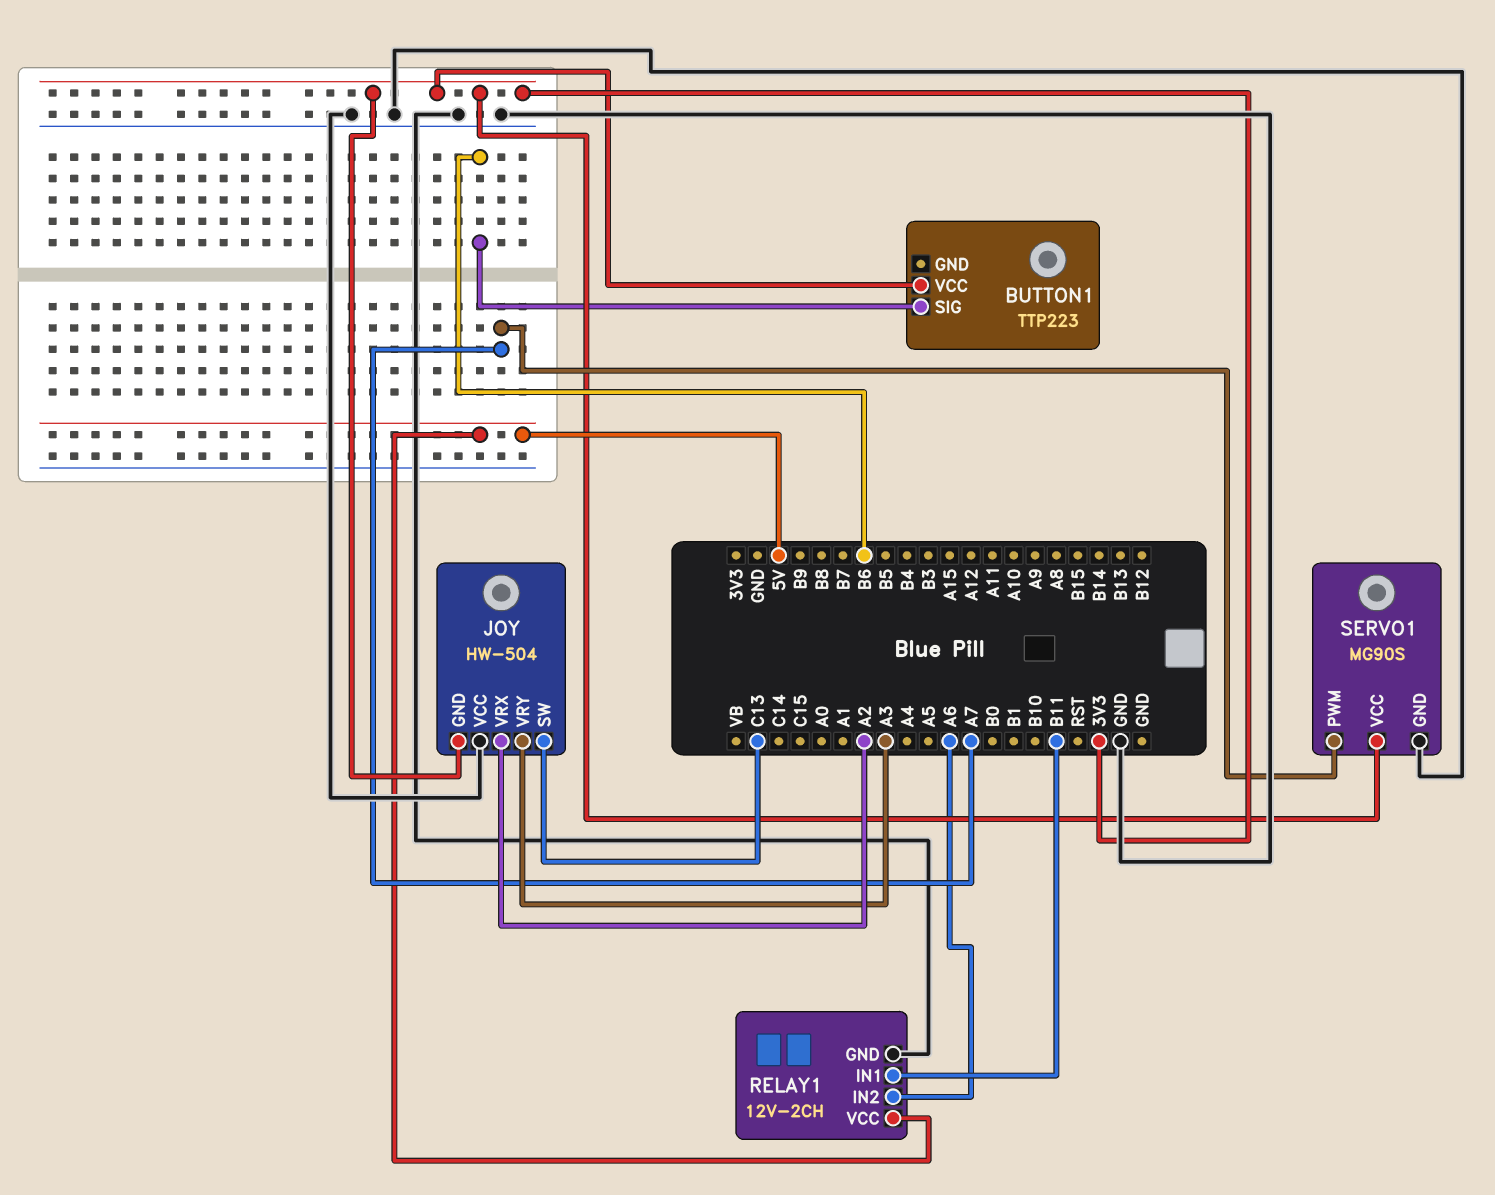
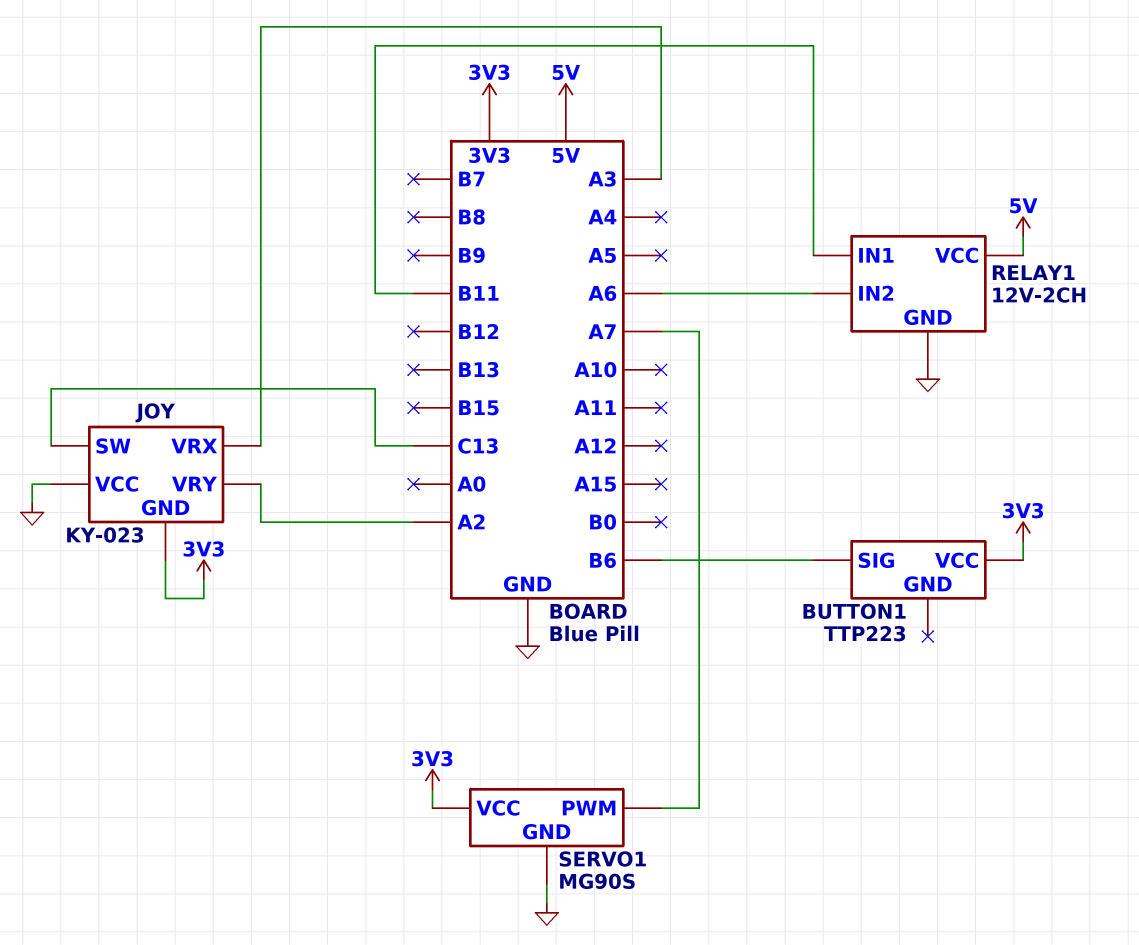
JOY: HW-504 -> KY-023
JOY pin VRX: A2 -> A3
JOY pin VRY: A3 -> A2

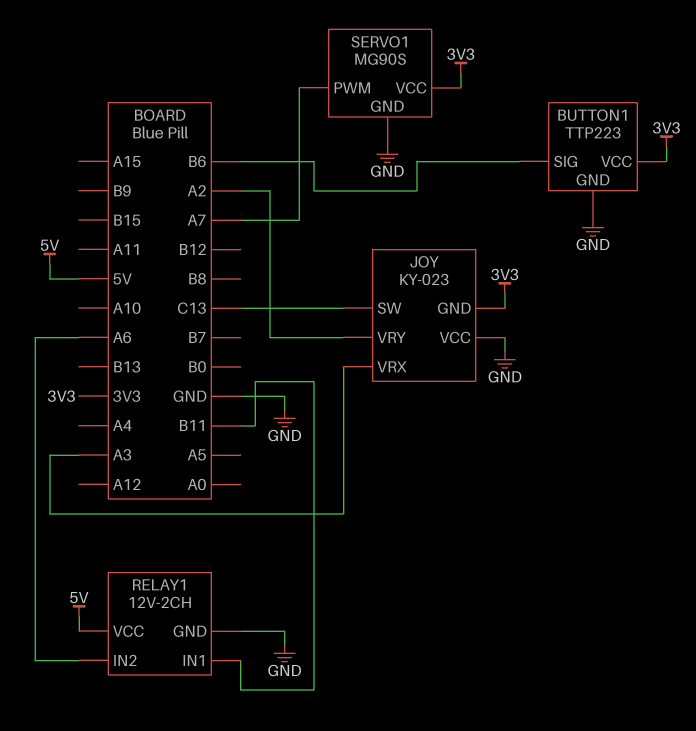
BUTTON1 pin GND: none -> GND

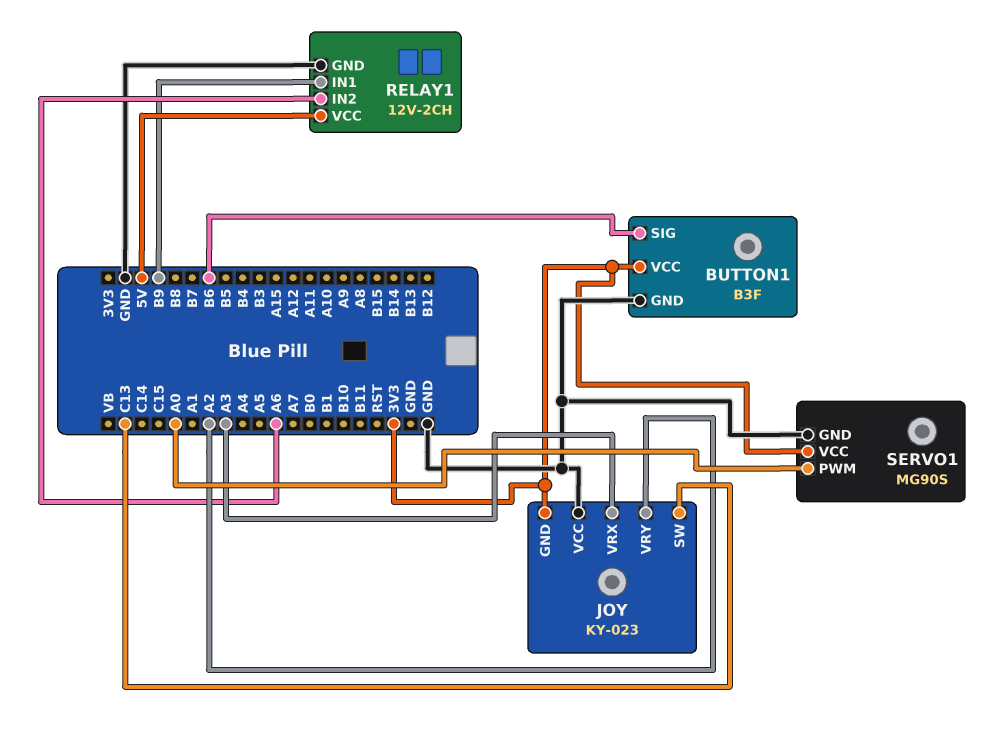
BUTTON1: TTP223 -> B3F
RELAY1 pin IN1: B11 -> B9
SERVO1 pin PWM: A7 -> A0

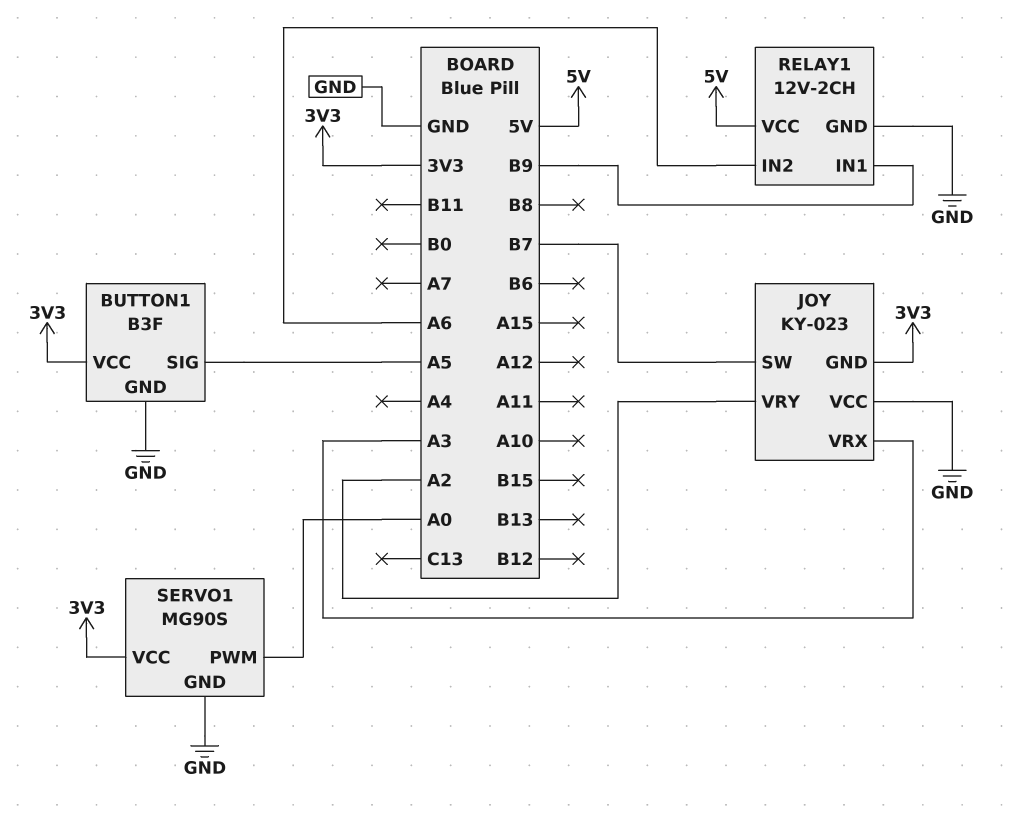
BUTTON1 pin SIG: B6 -> A5
JOY pin SW: C13 -> B7

